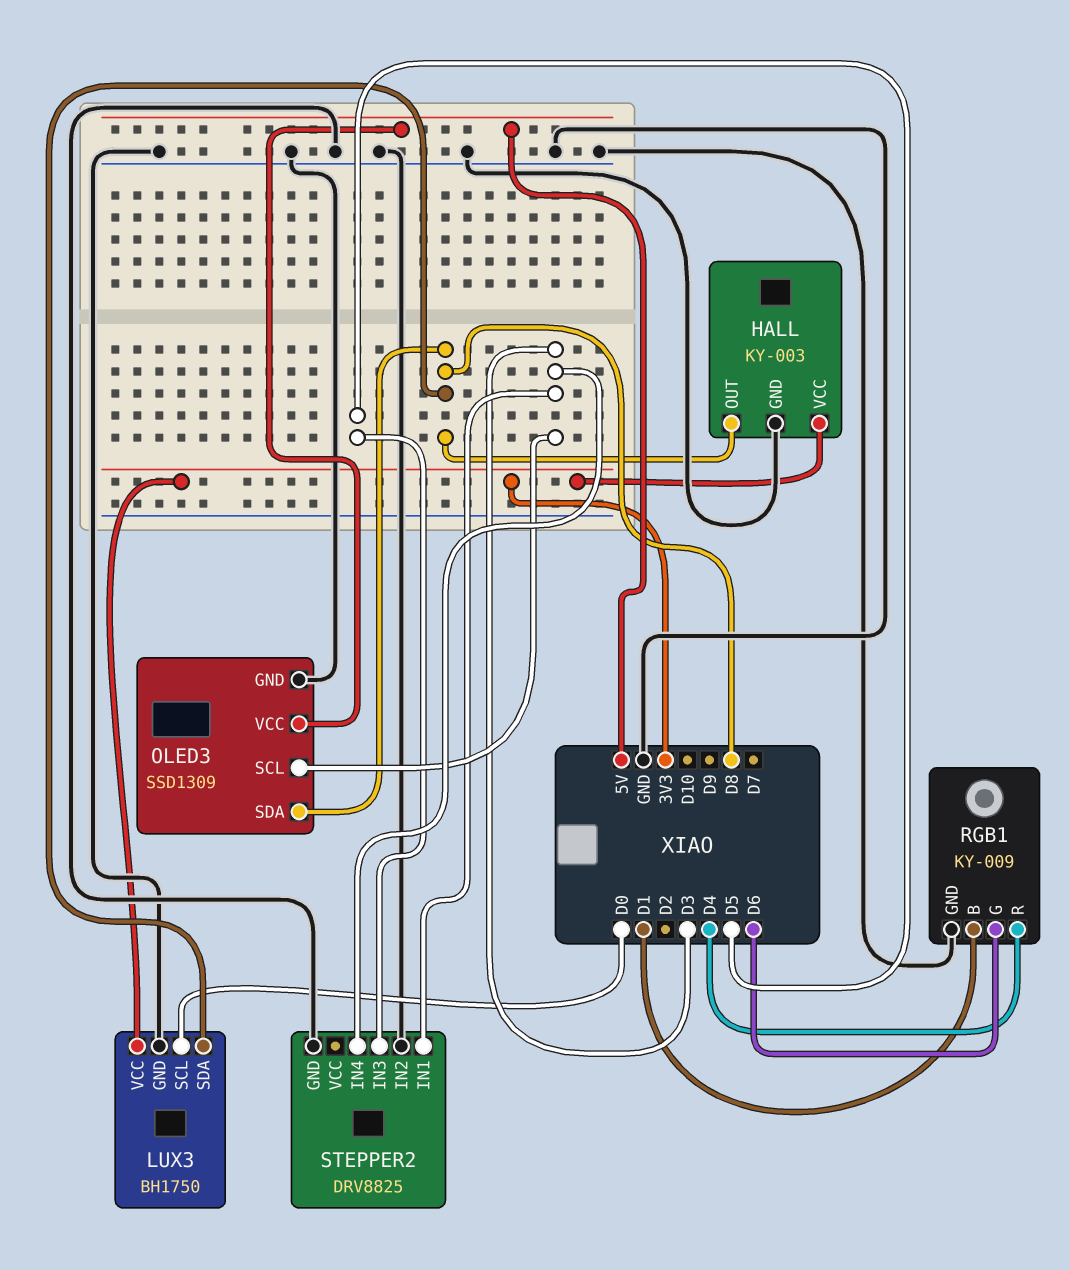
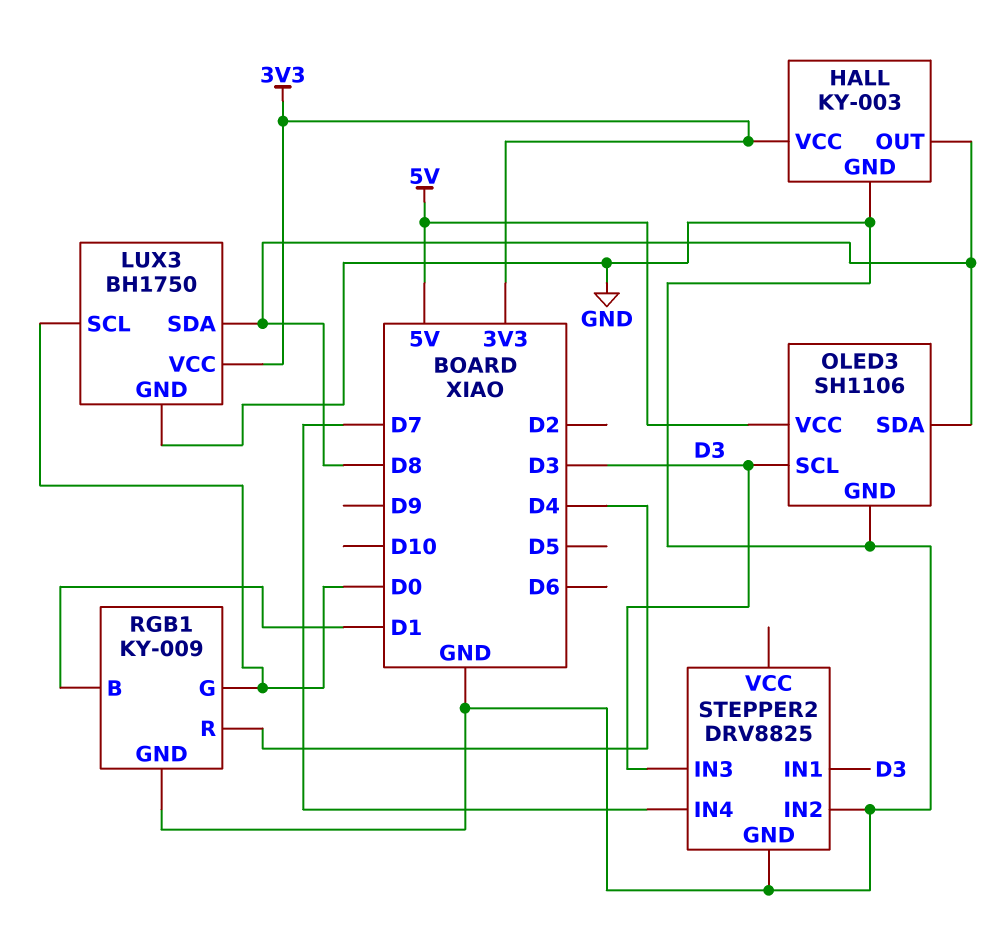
OLED3: SSD1309 -> SH1106
RGB1 pin G: D6 -> D0
STEPPER2 pin IN3: D5 -> D3
STEPPER2 pin IN4: D3 -> D7

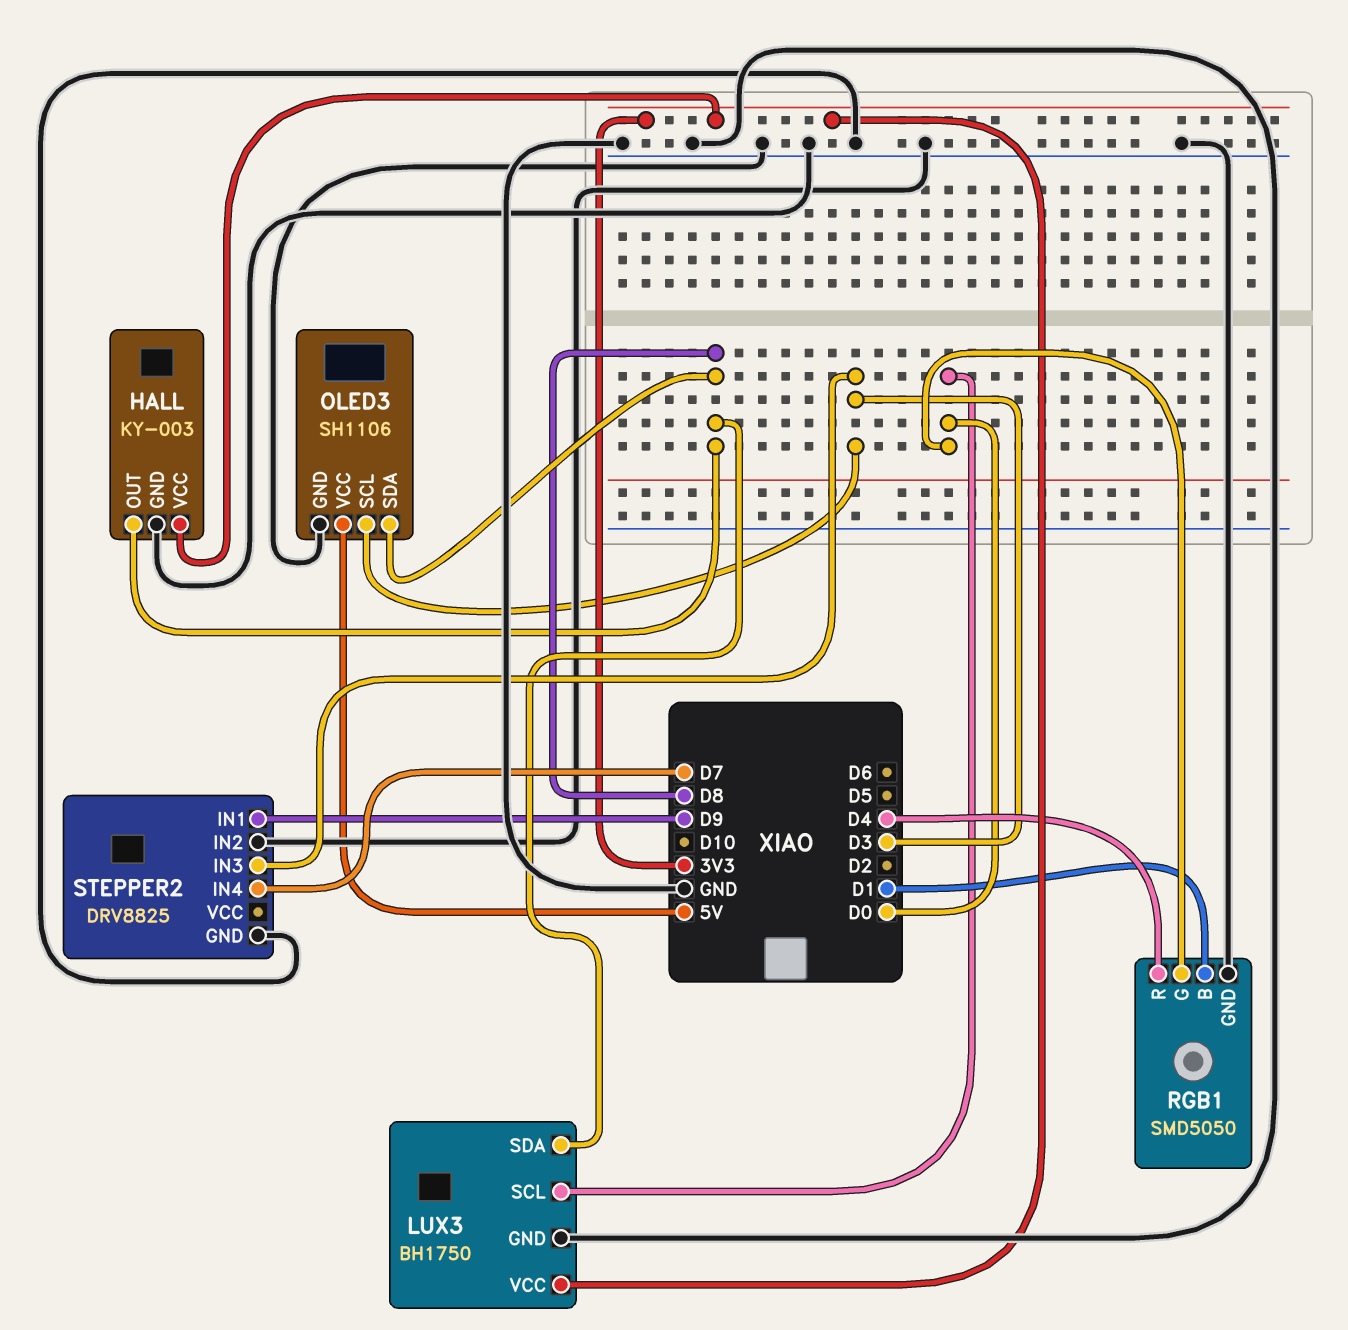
RGB1: KY-009 -> SMD5050
STEPPER2 pin IN1: D3 -> D9

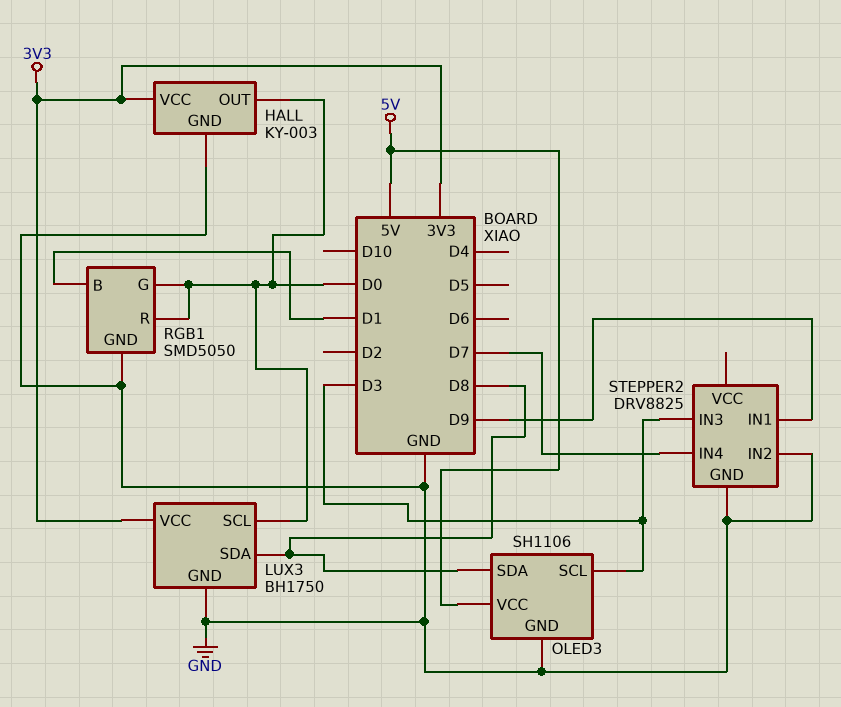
HALL pin OUT: D8 -> D0
RGB1 pin R: D4 -> D0

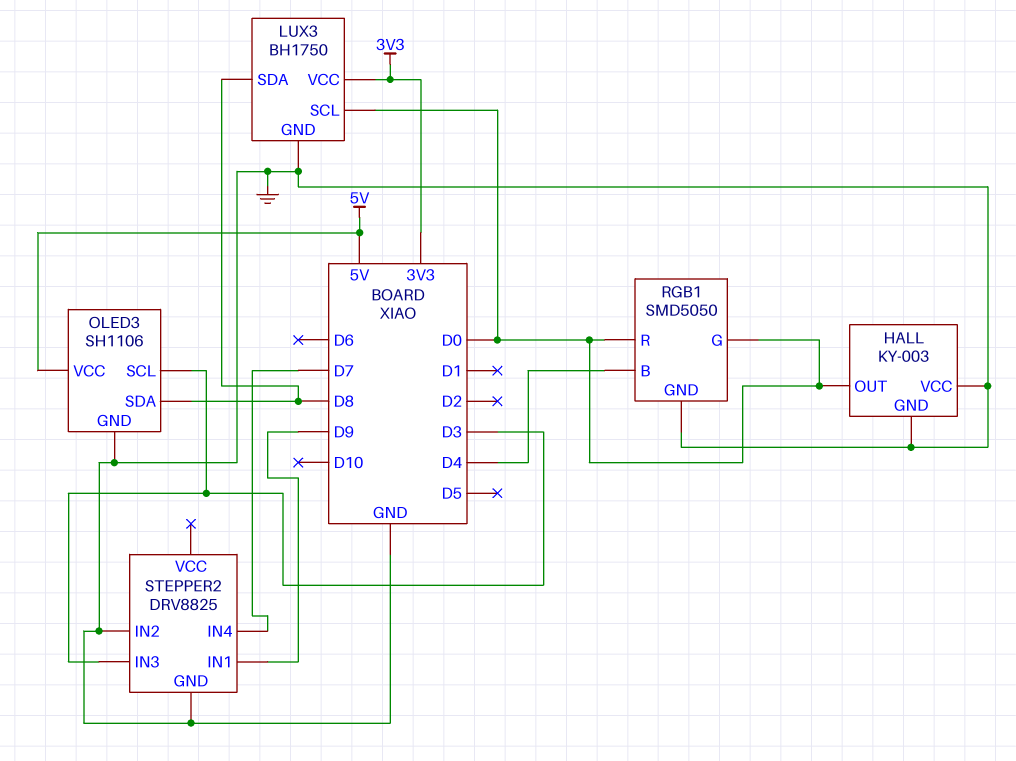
HALL pin VCC: 3V3 -> GND
RGB1 pin B: D1 -> D4

